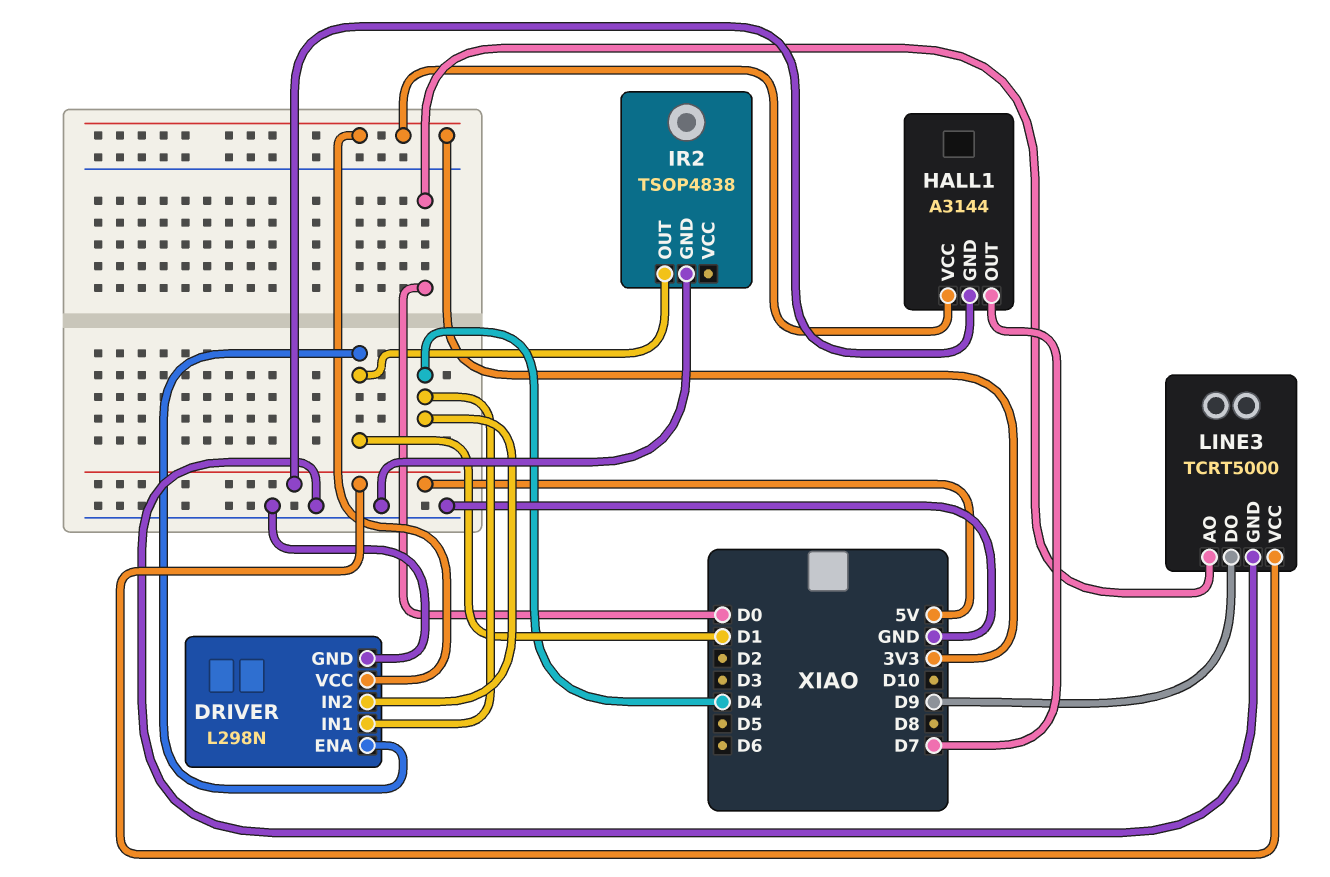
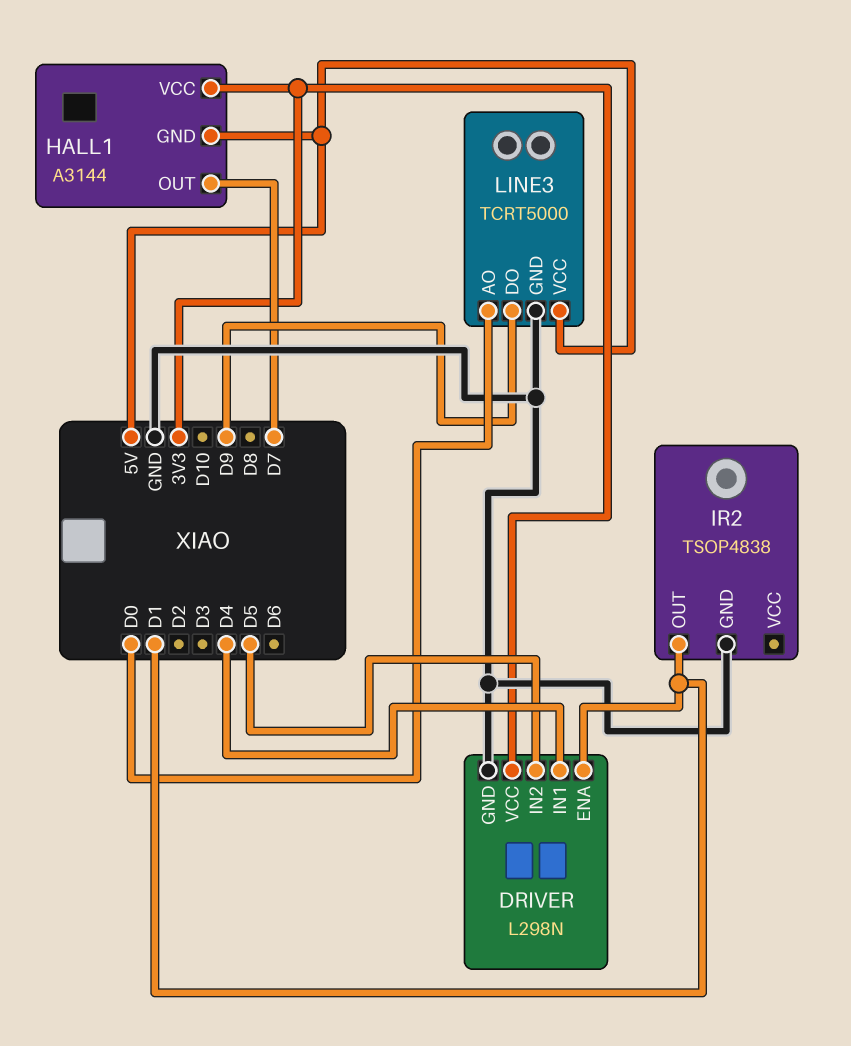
DRIVER pin IN2: D4 -> D5

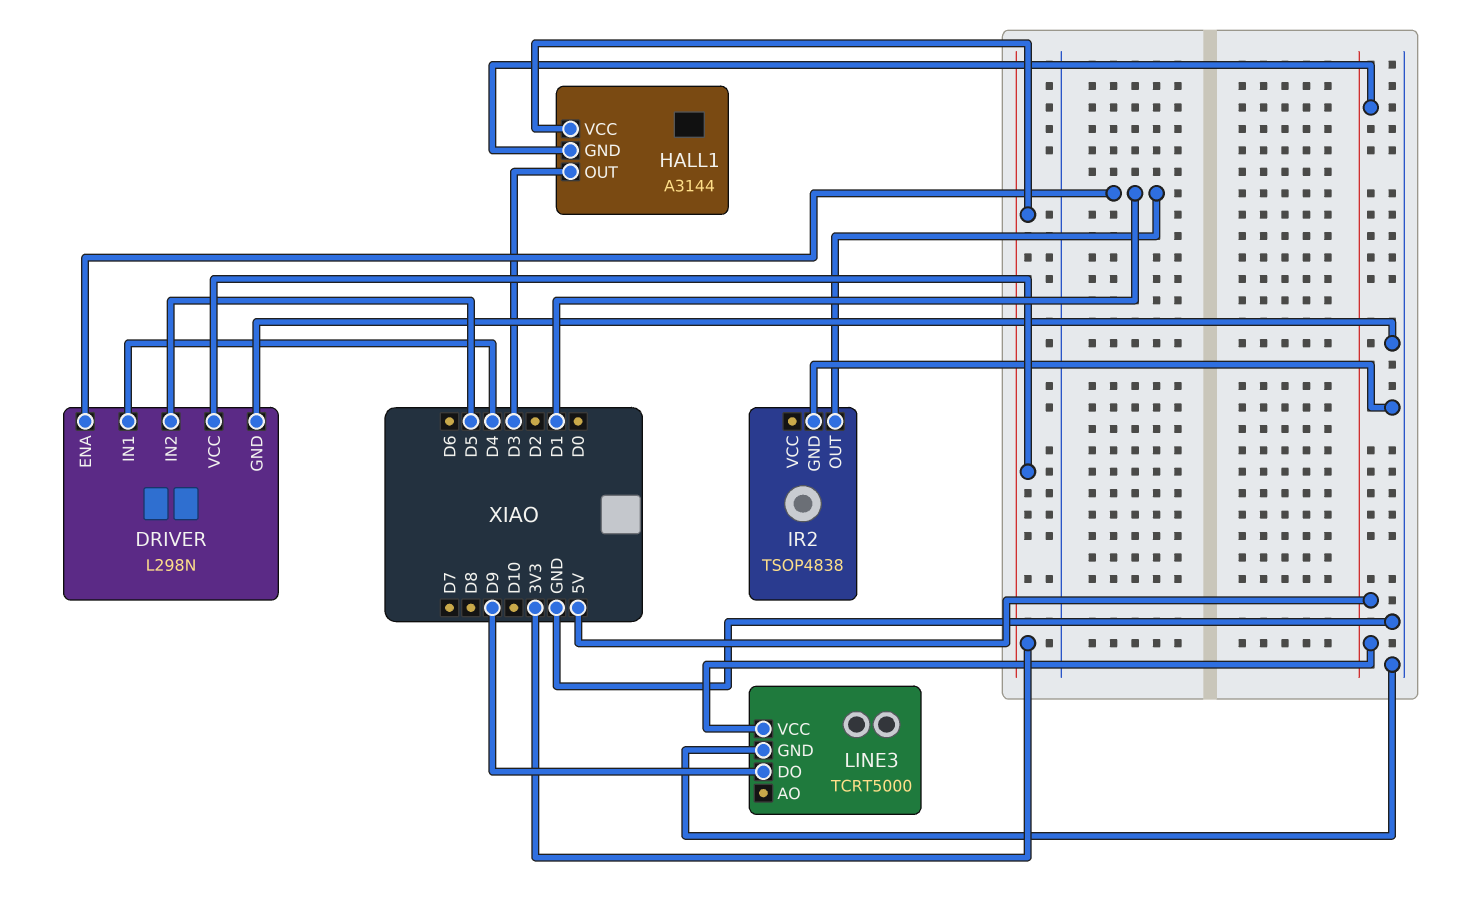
HALL1 pin OUT: D7 -> D3
LINE3 pin AO: D0 -> none

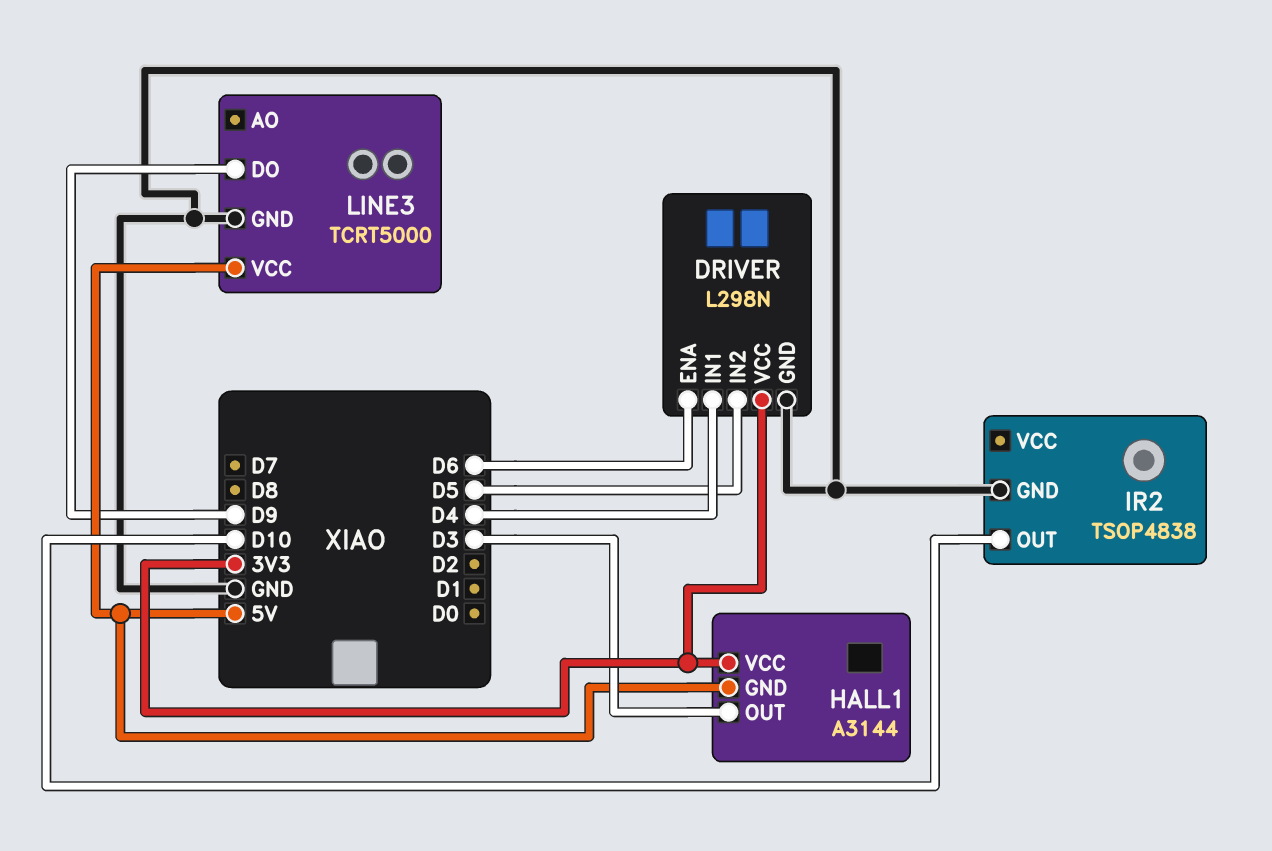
DRIVER pin ENA: D1 -> D6
IR2 pin OUT: D1 -> D10

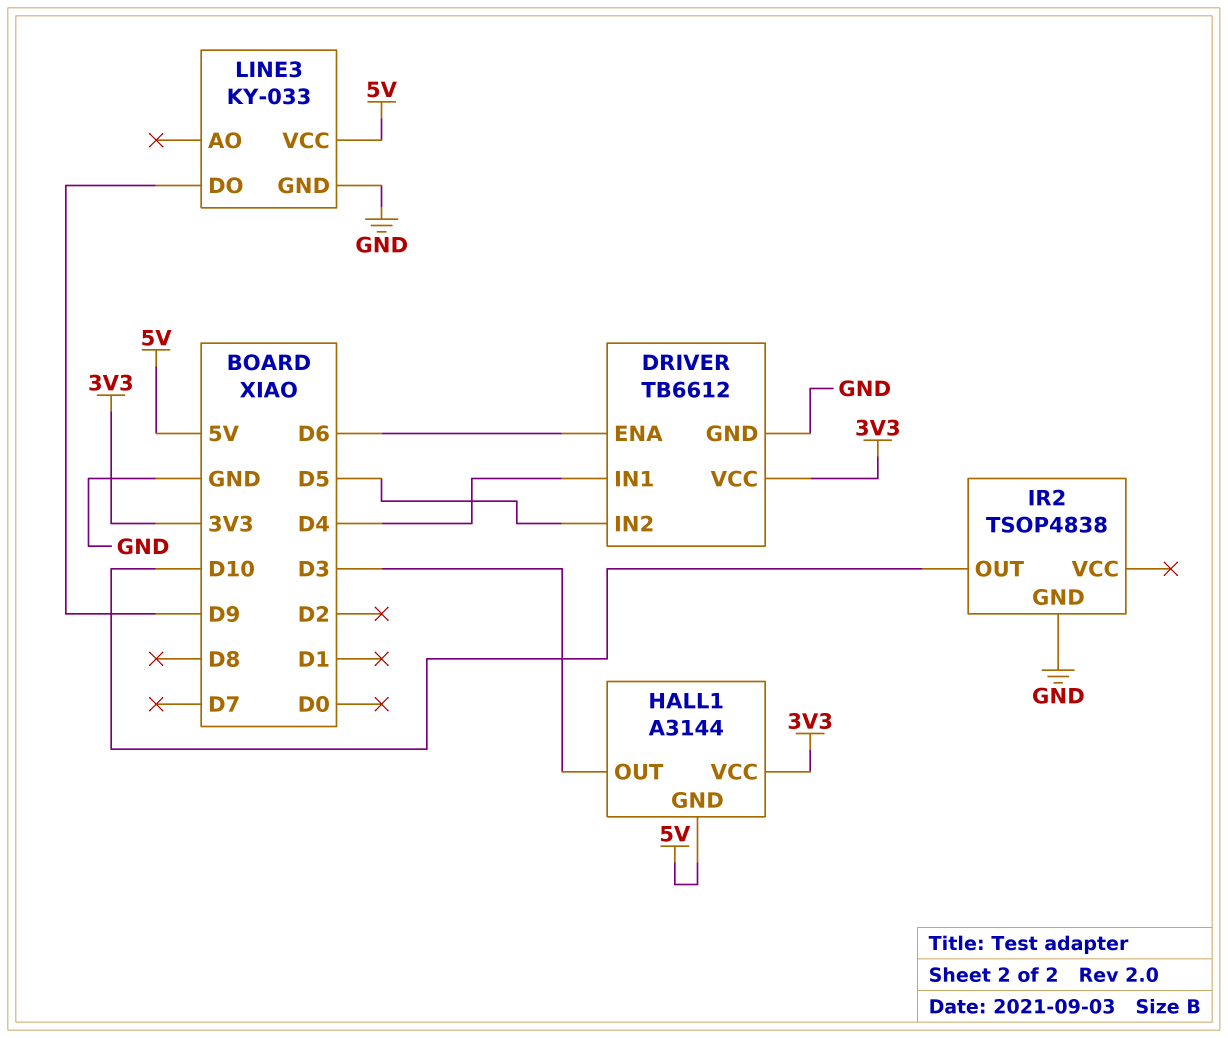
DRIVER: L298N -> TB6612
LINE3: TCRT5000 -> KY-033

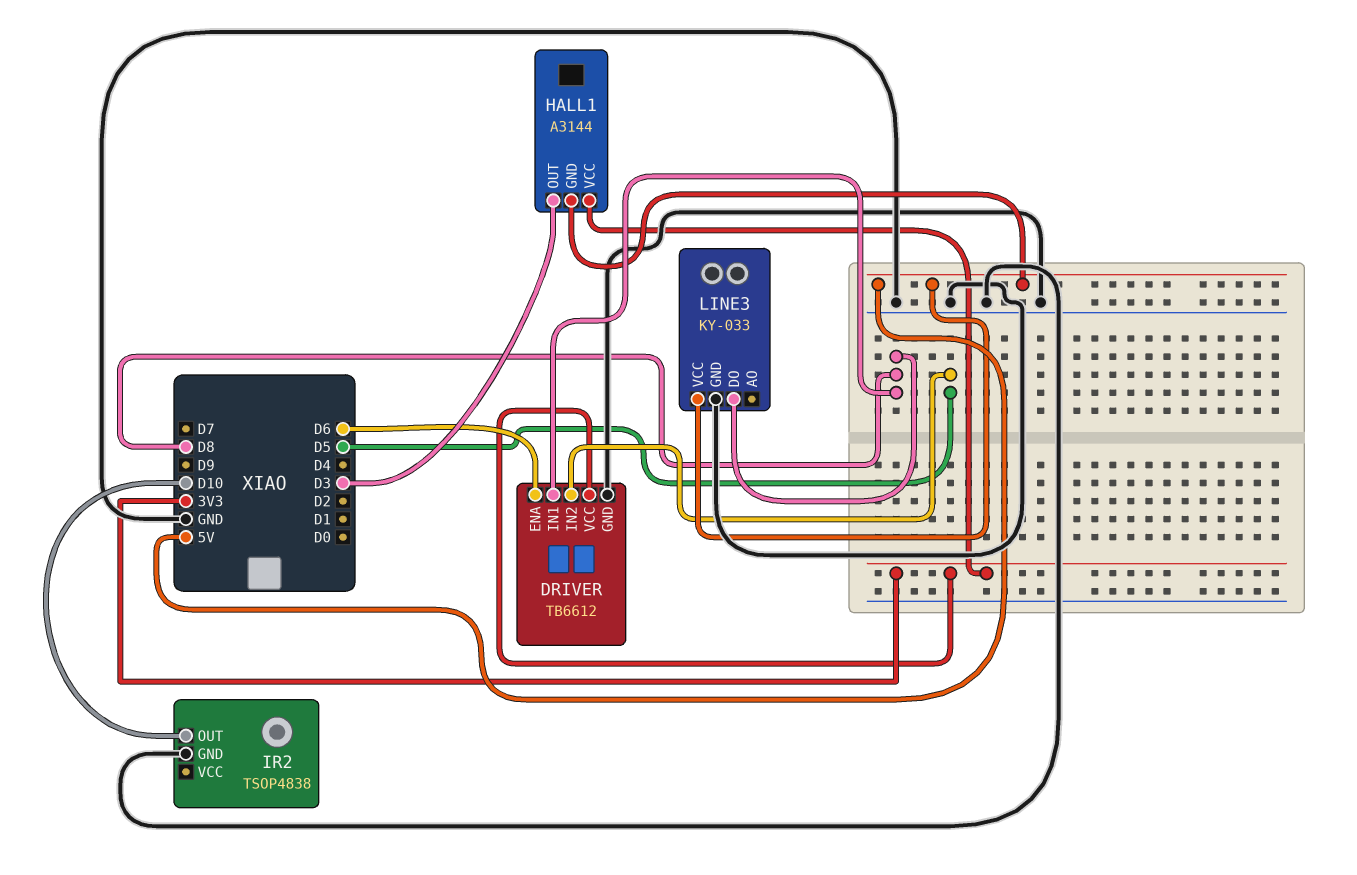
DRIVER pin IN1: D4 -> D8
LINE3 pin DO: D9 -> D8

